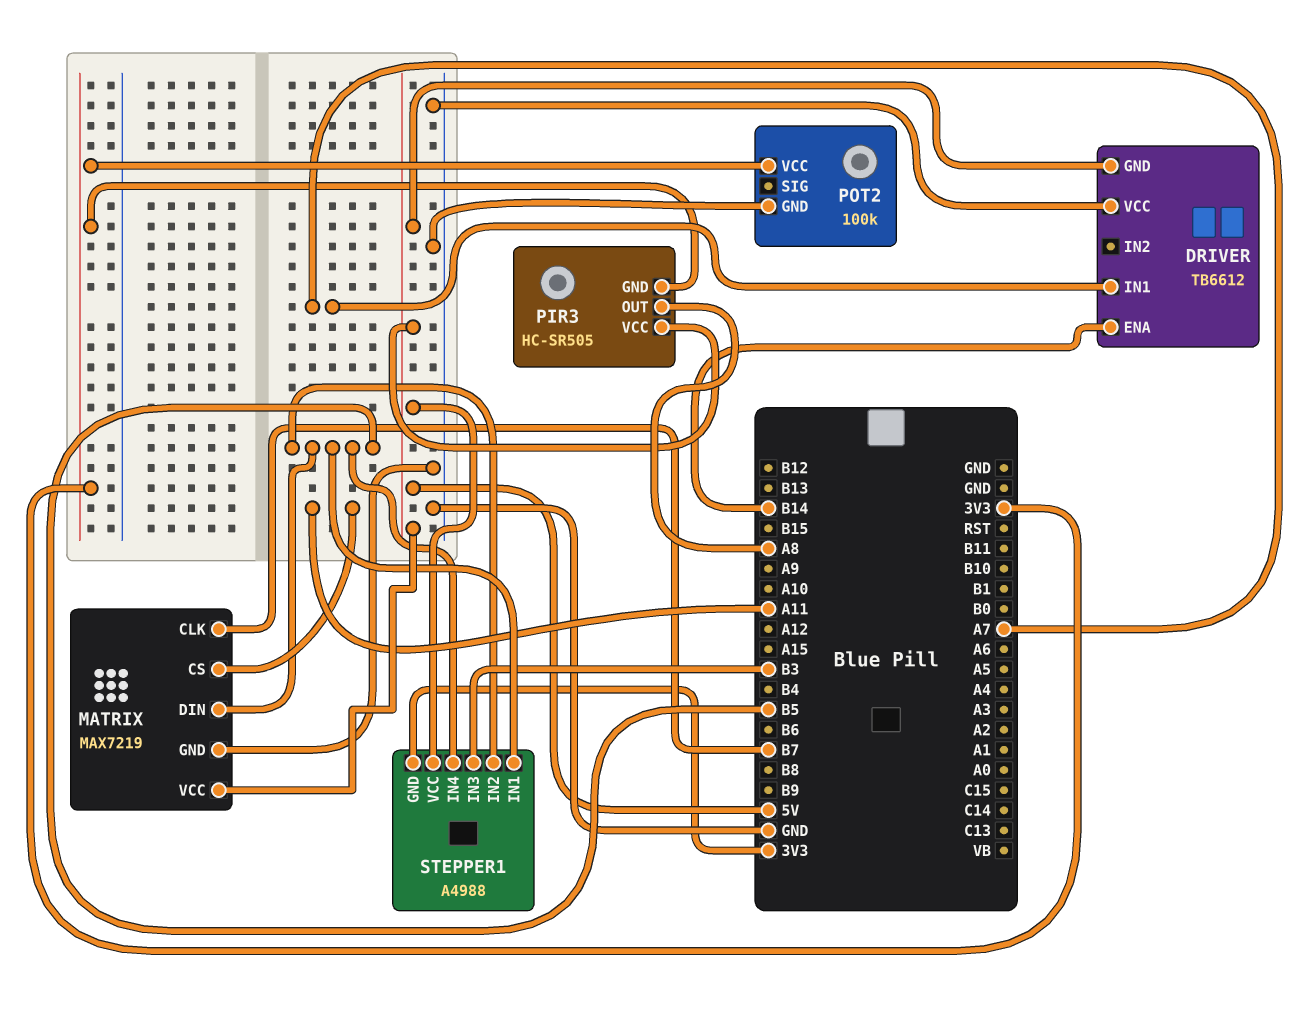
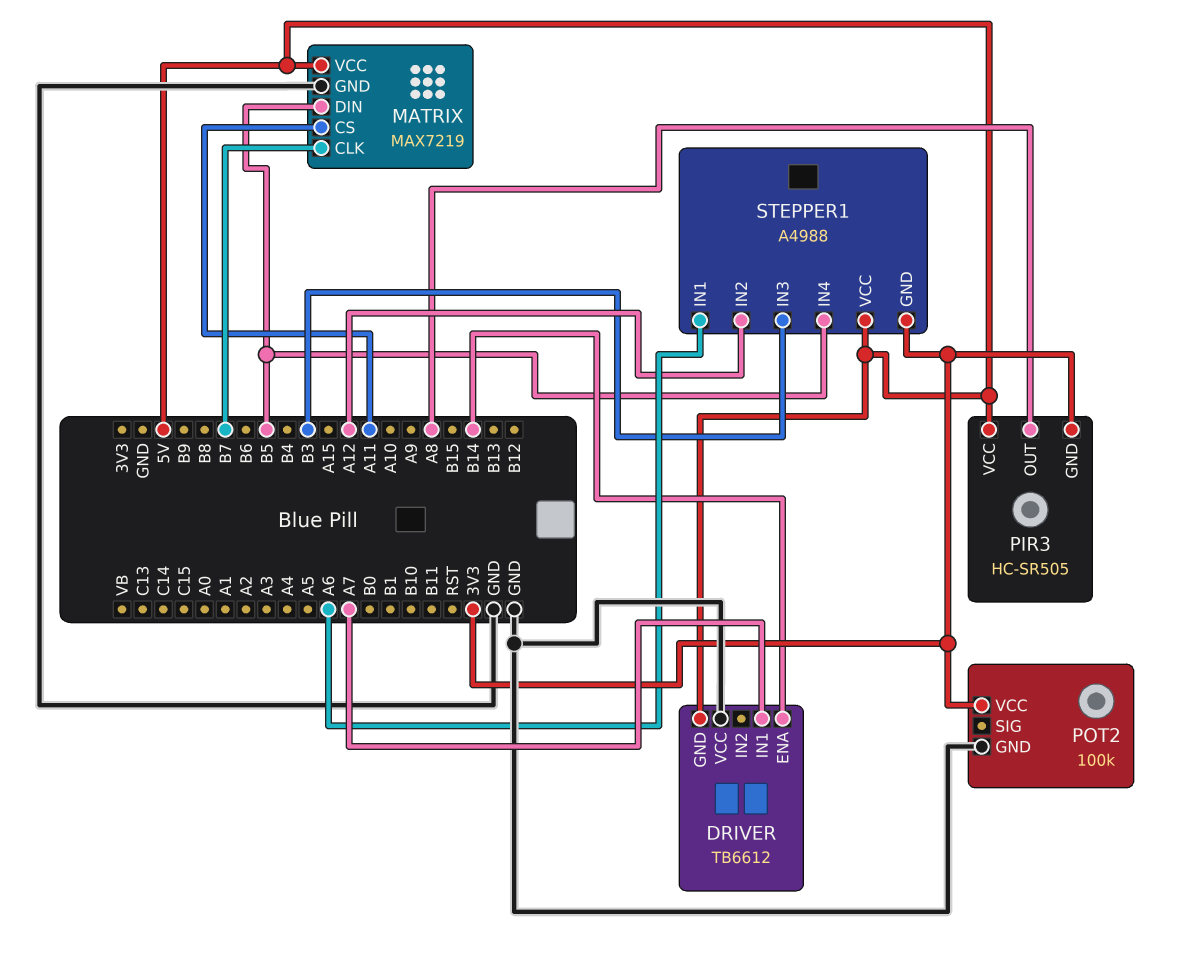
STEPPER1 pin IN1: B5 -> A6
STEPPER1 pin IN2: B5 -> A12

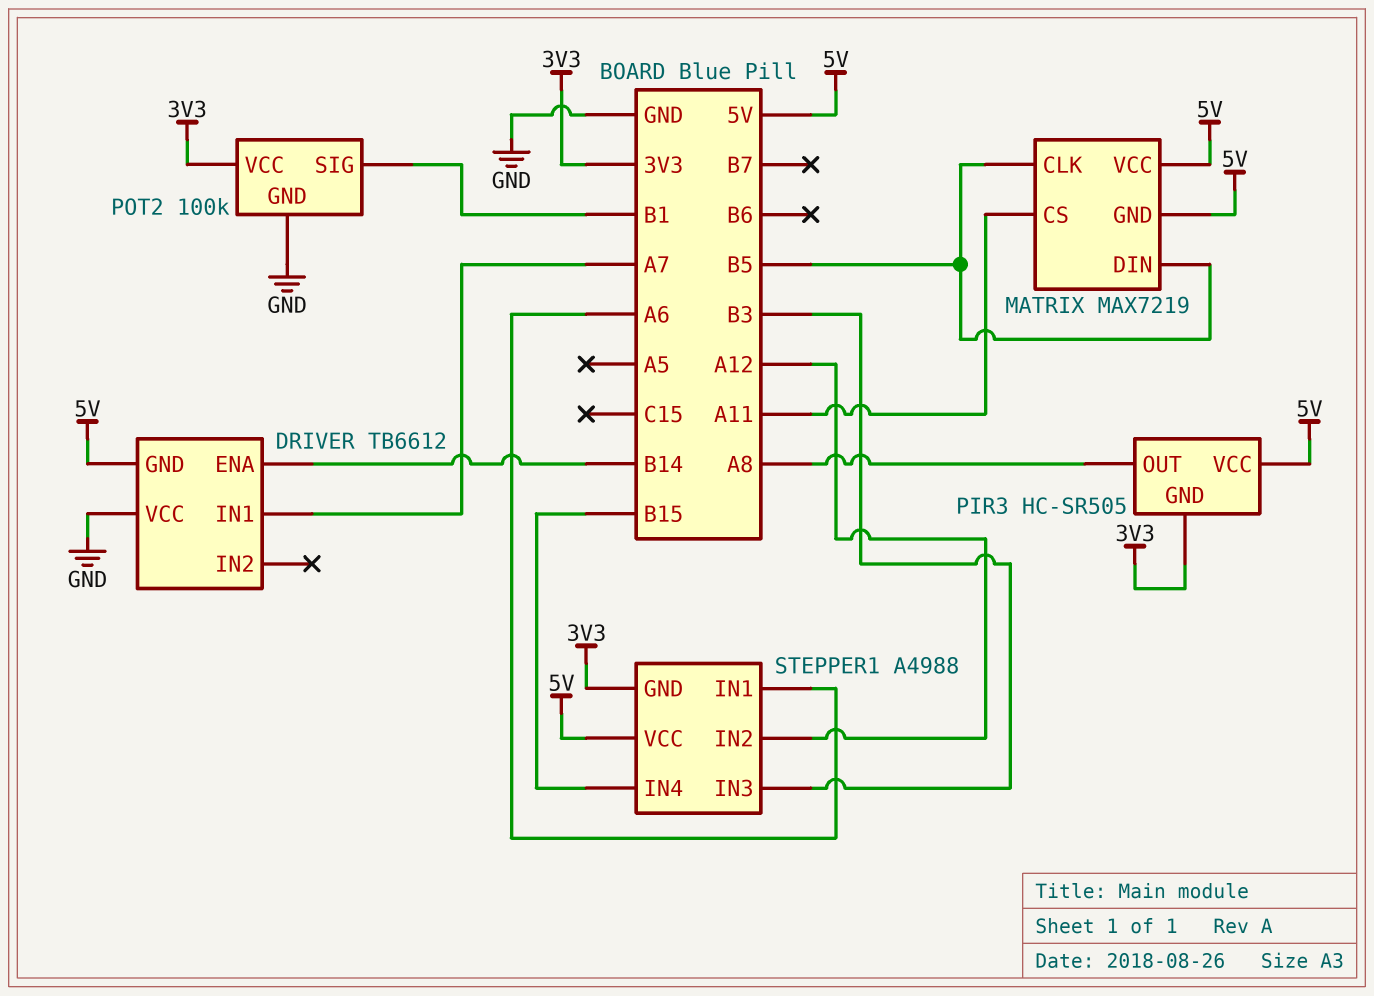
MATRIX pin CLK: B7 -> B5
MATRIX pin GND: GND -> 5V
POT2 pin SIG: none -> B1
STEPPER1 pin IN4: B5 -> B15

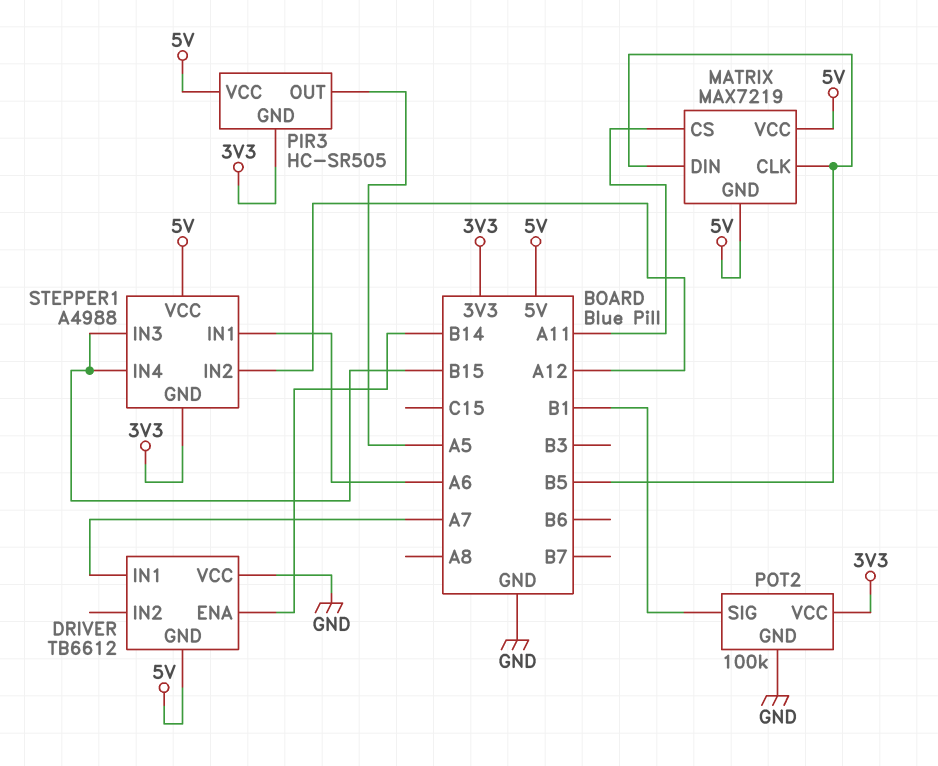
PIR3 pin OUT: A8 -> A5
STEPPER1 pin IN3: B3 -> B15

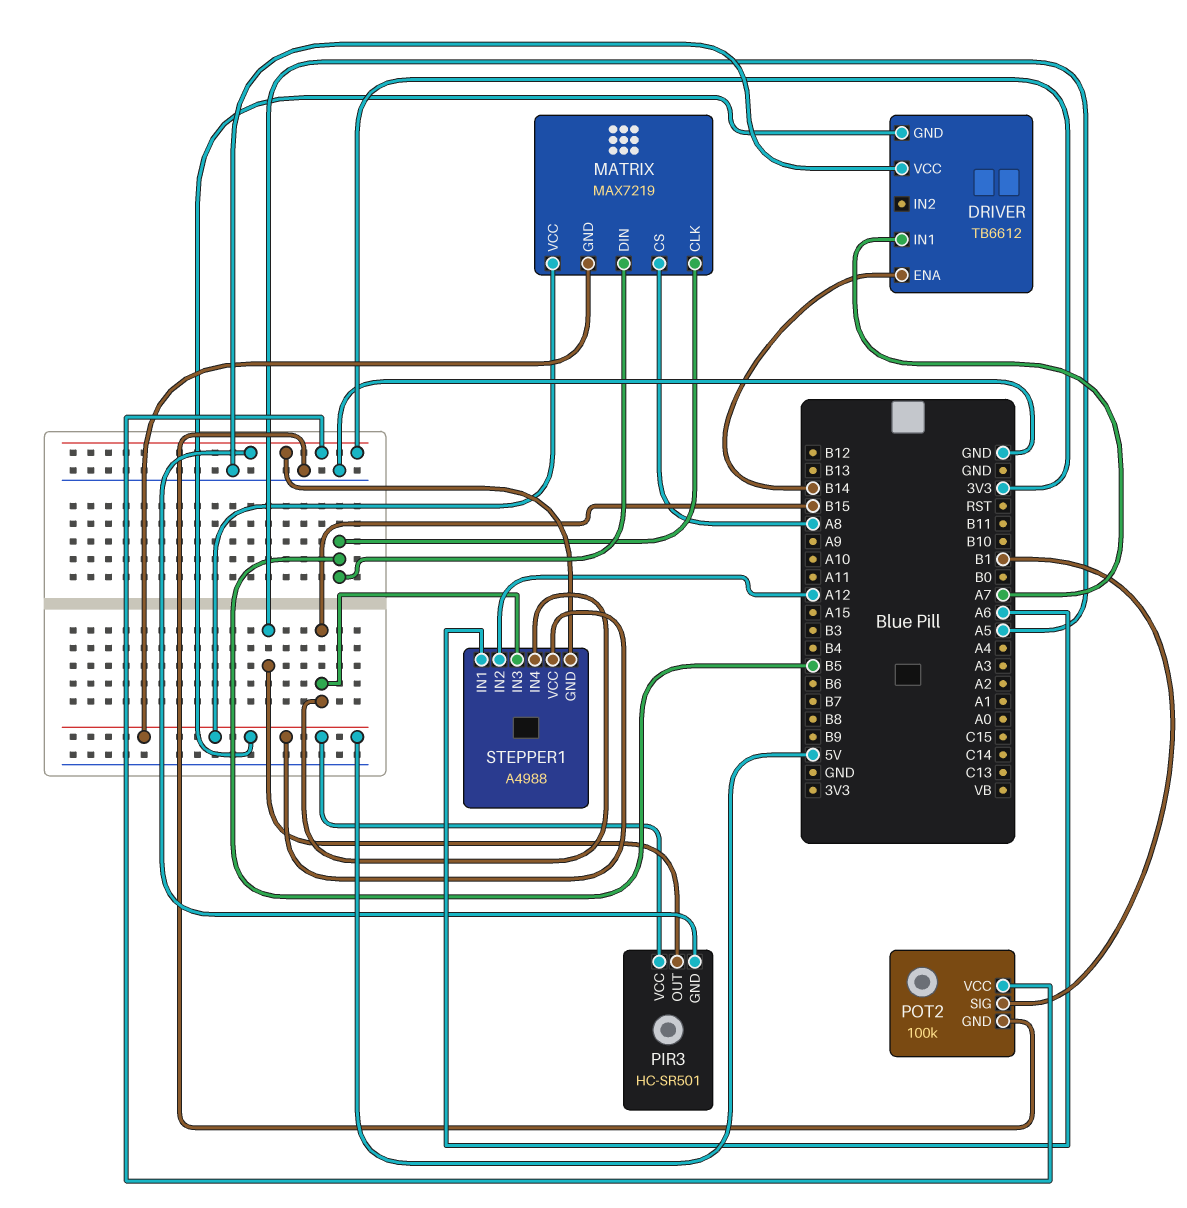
MATRIX pin CS: A11 -> A8
PIR3: HC-SR505 -> HC-SR501

